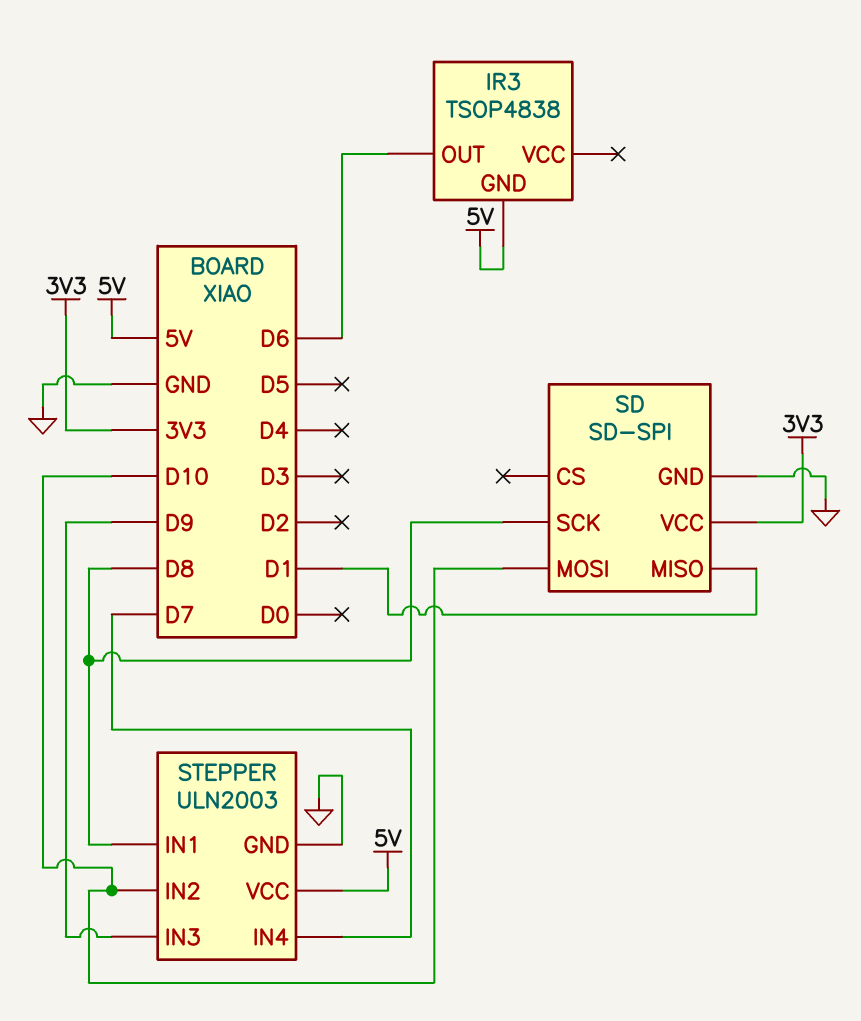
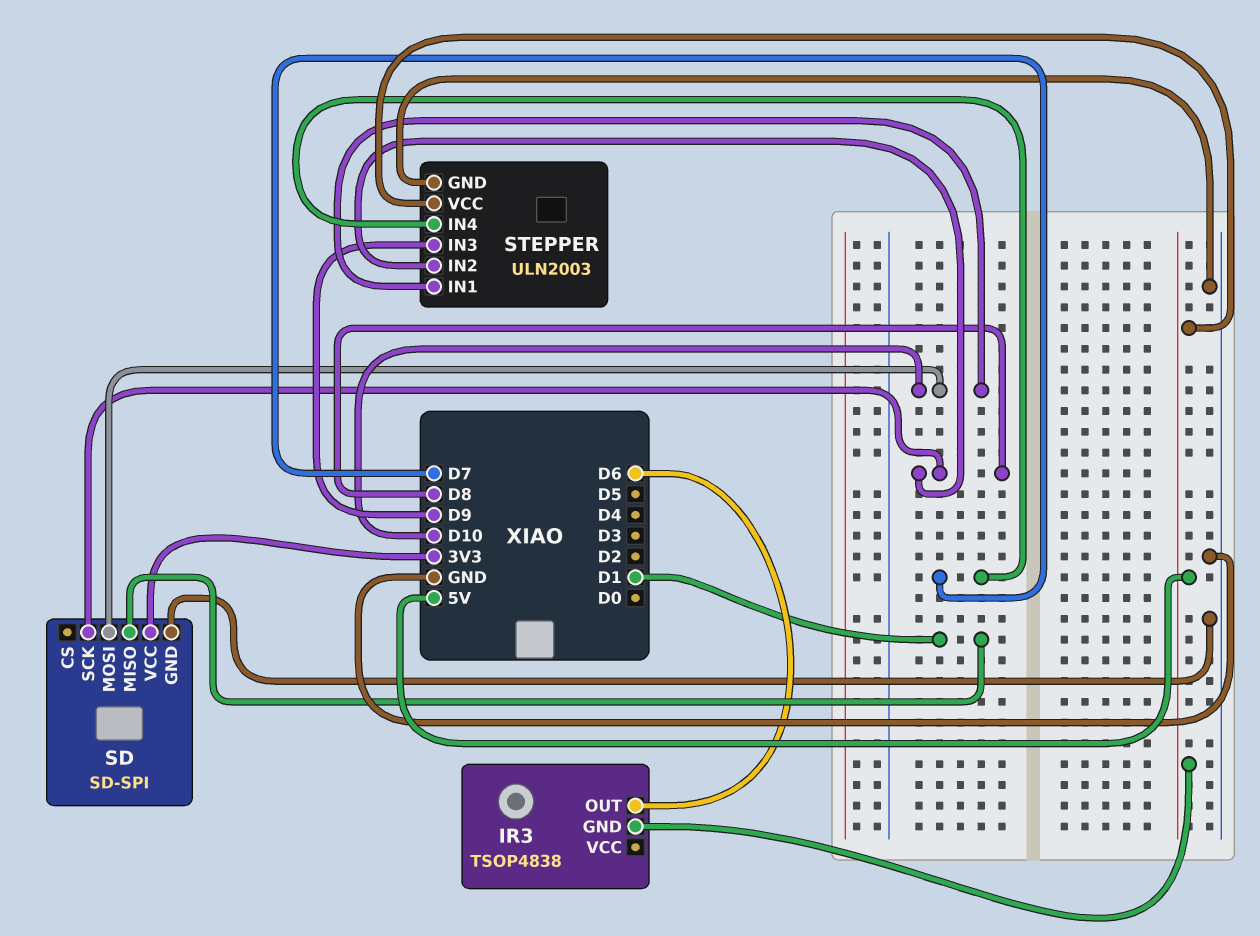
STEPPER pin IN1: D8 -> D10
STEPPER pin IN2: D10 -> D8

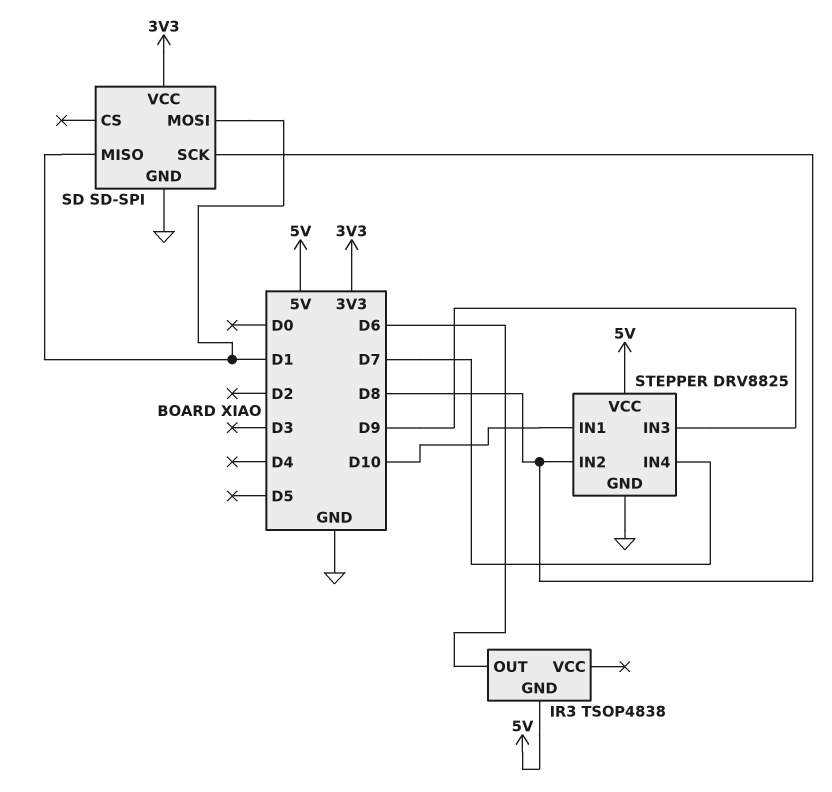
SD pin MOSI: D10 -> D1
STEPPER: ULN2003 -> DRV8825

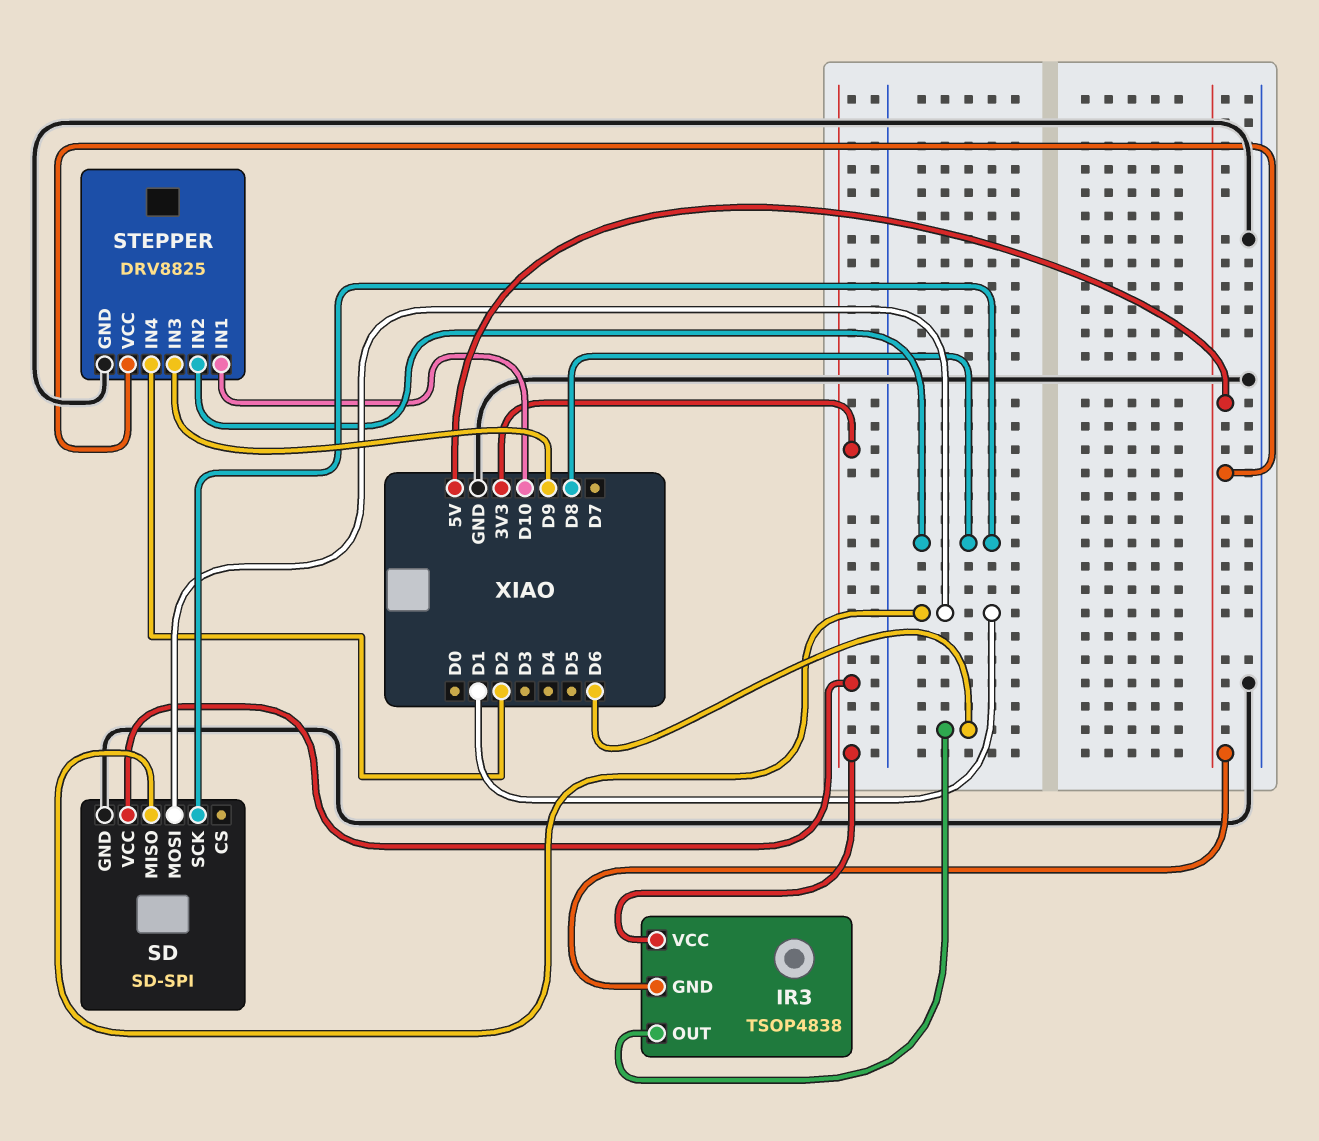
IR3 pin VCC: none -> 3V3
STEPPER pin IN4: D7 -> D2

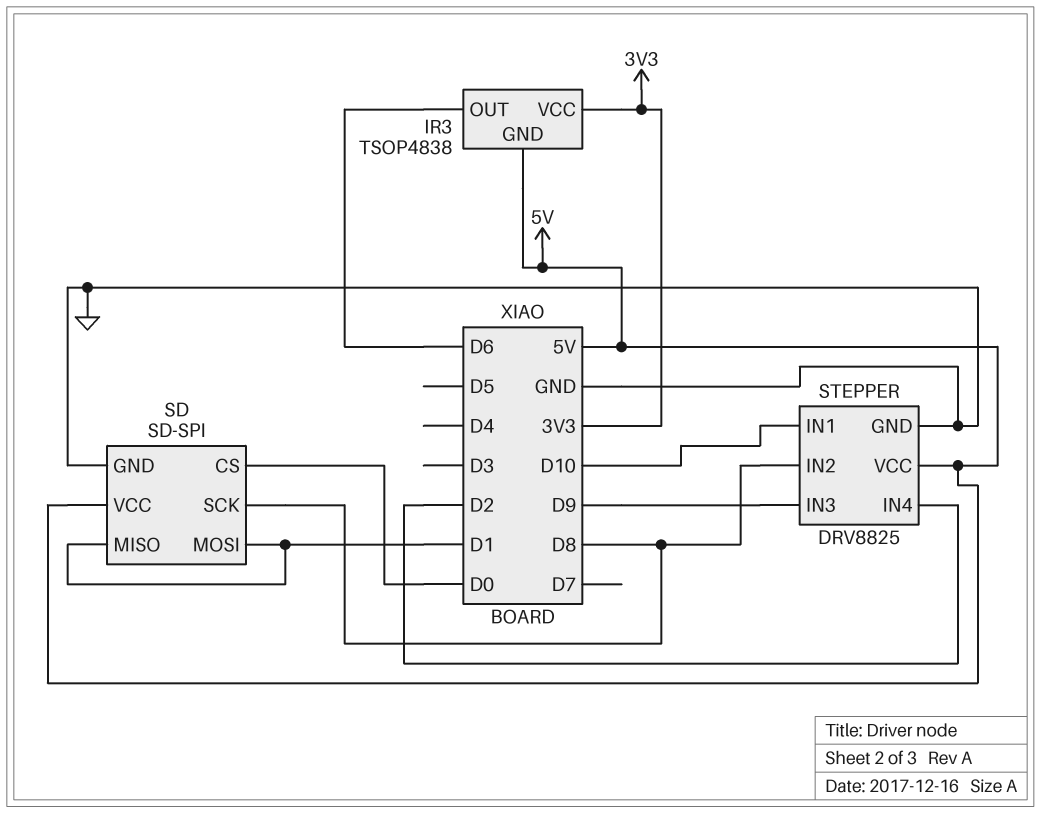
SD pin CS: none -> D0
SD pin VCC: 3V3 -> 5V

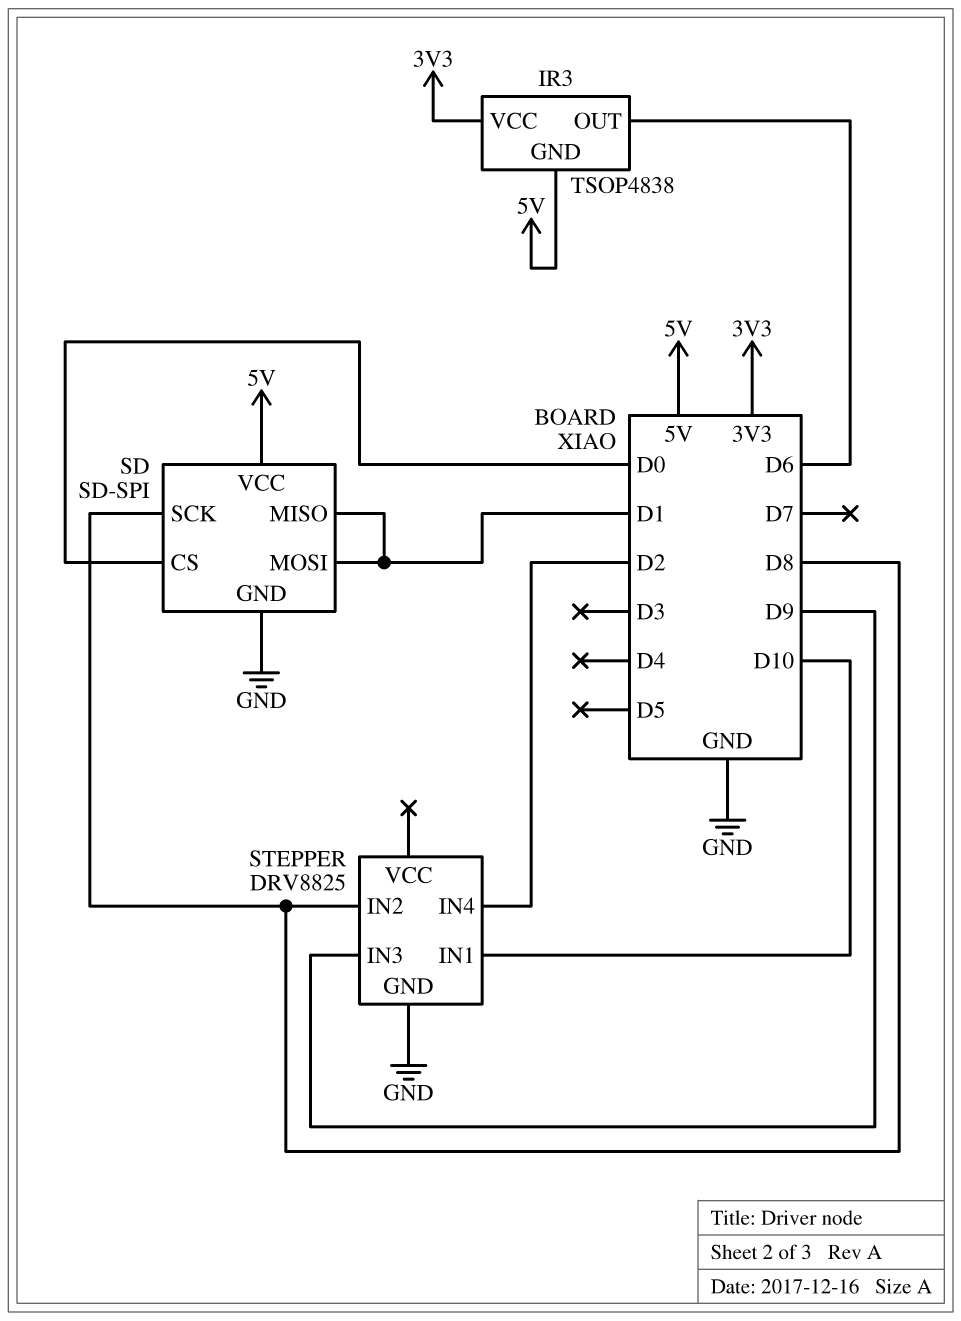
STEPPER pin VCC: 5V -> none

